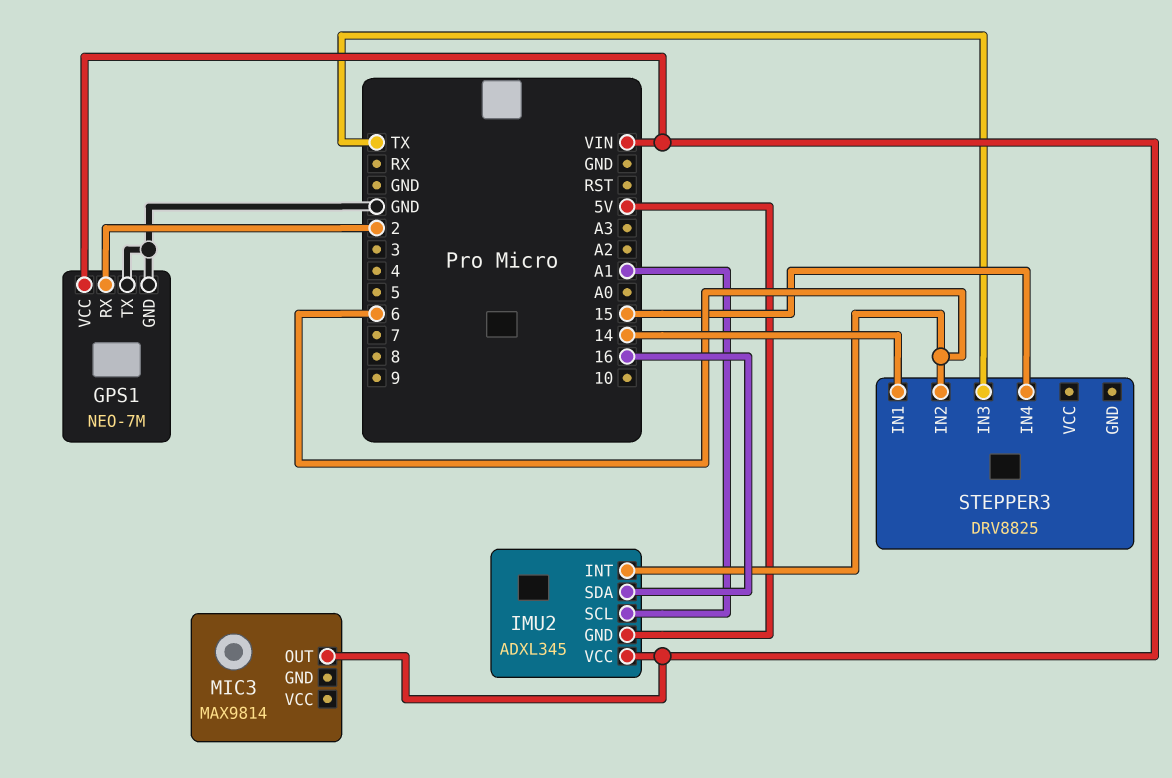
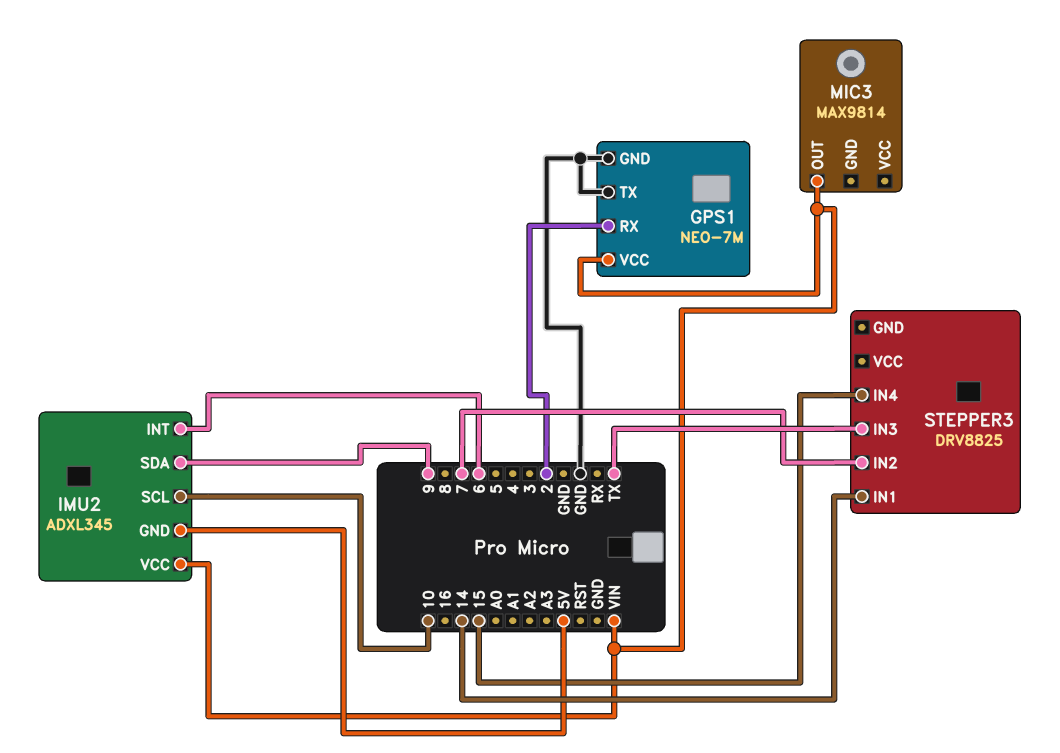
IMU2 pin SCL: A1 -> 10
IMU2 pin SDA: 16 -> 9
STEPPER3 pin IN2: 6 -> 7

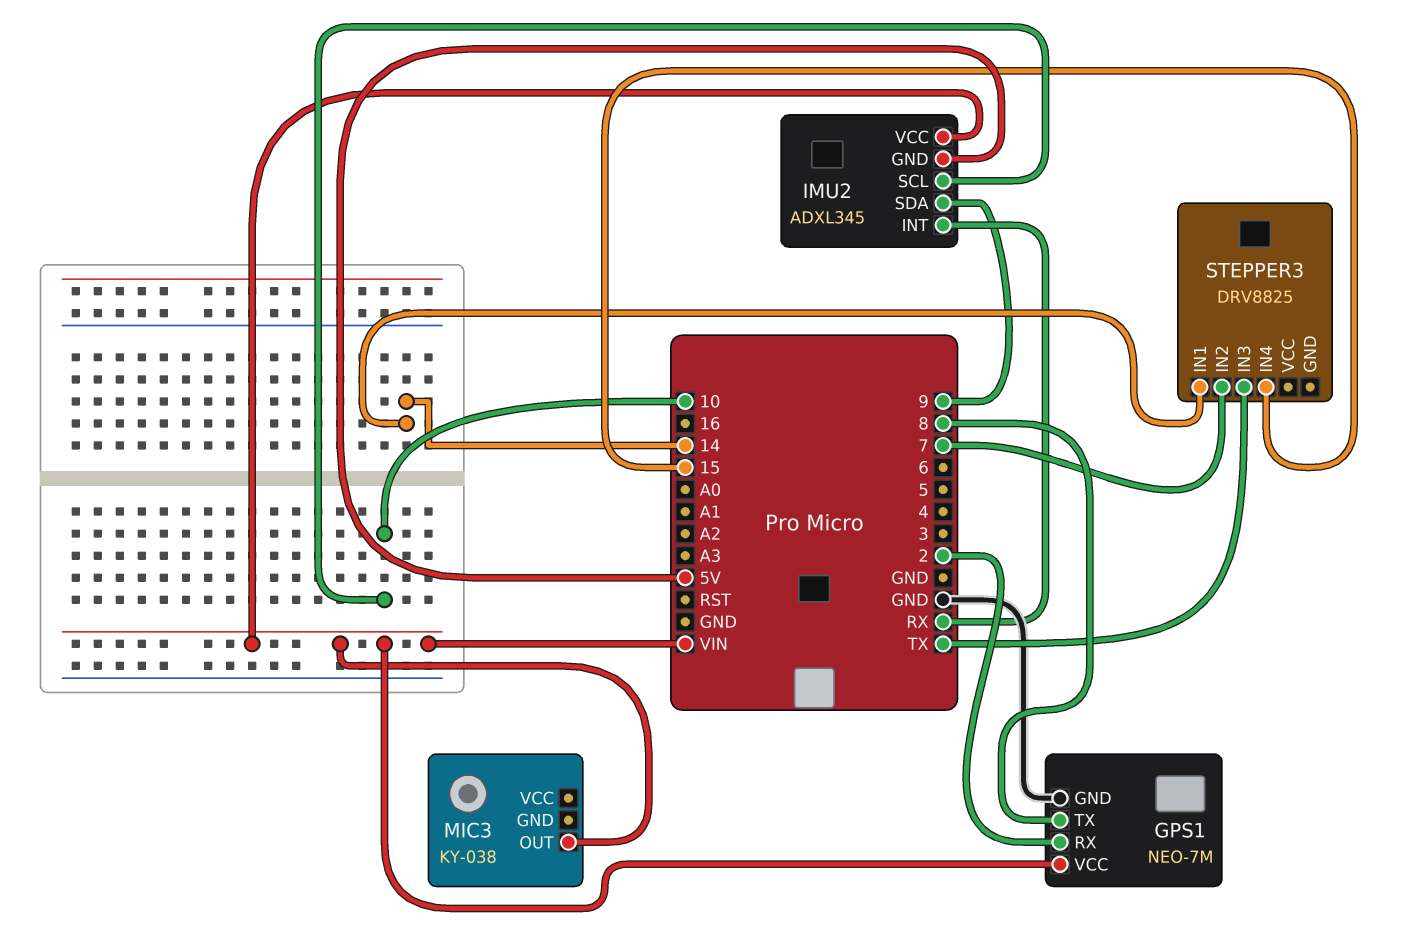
GPS1 pin TX: GND -> 8
IMU2 pin INT: 6 -> RX
MIC3: MAX9814 -> KY-038

